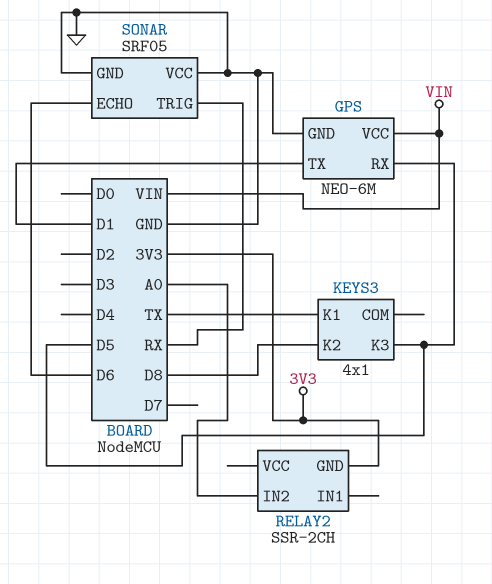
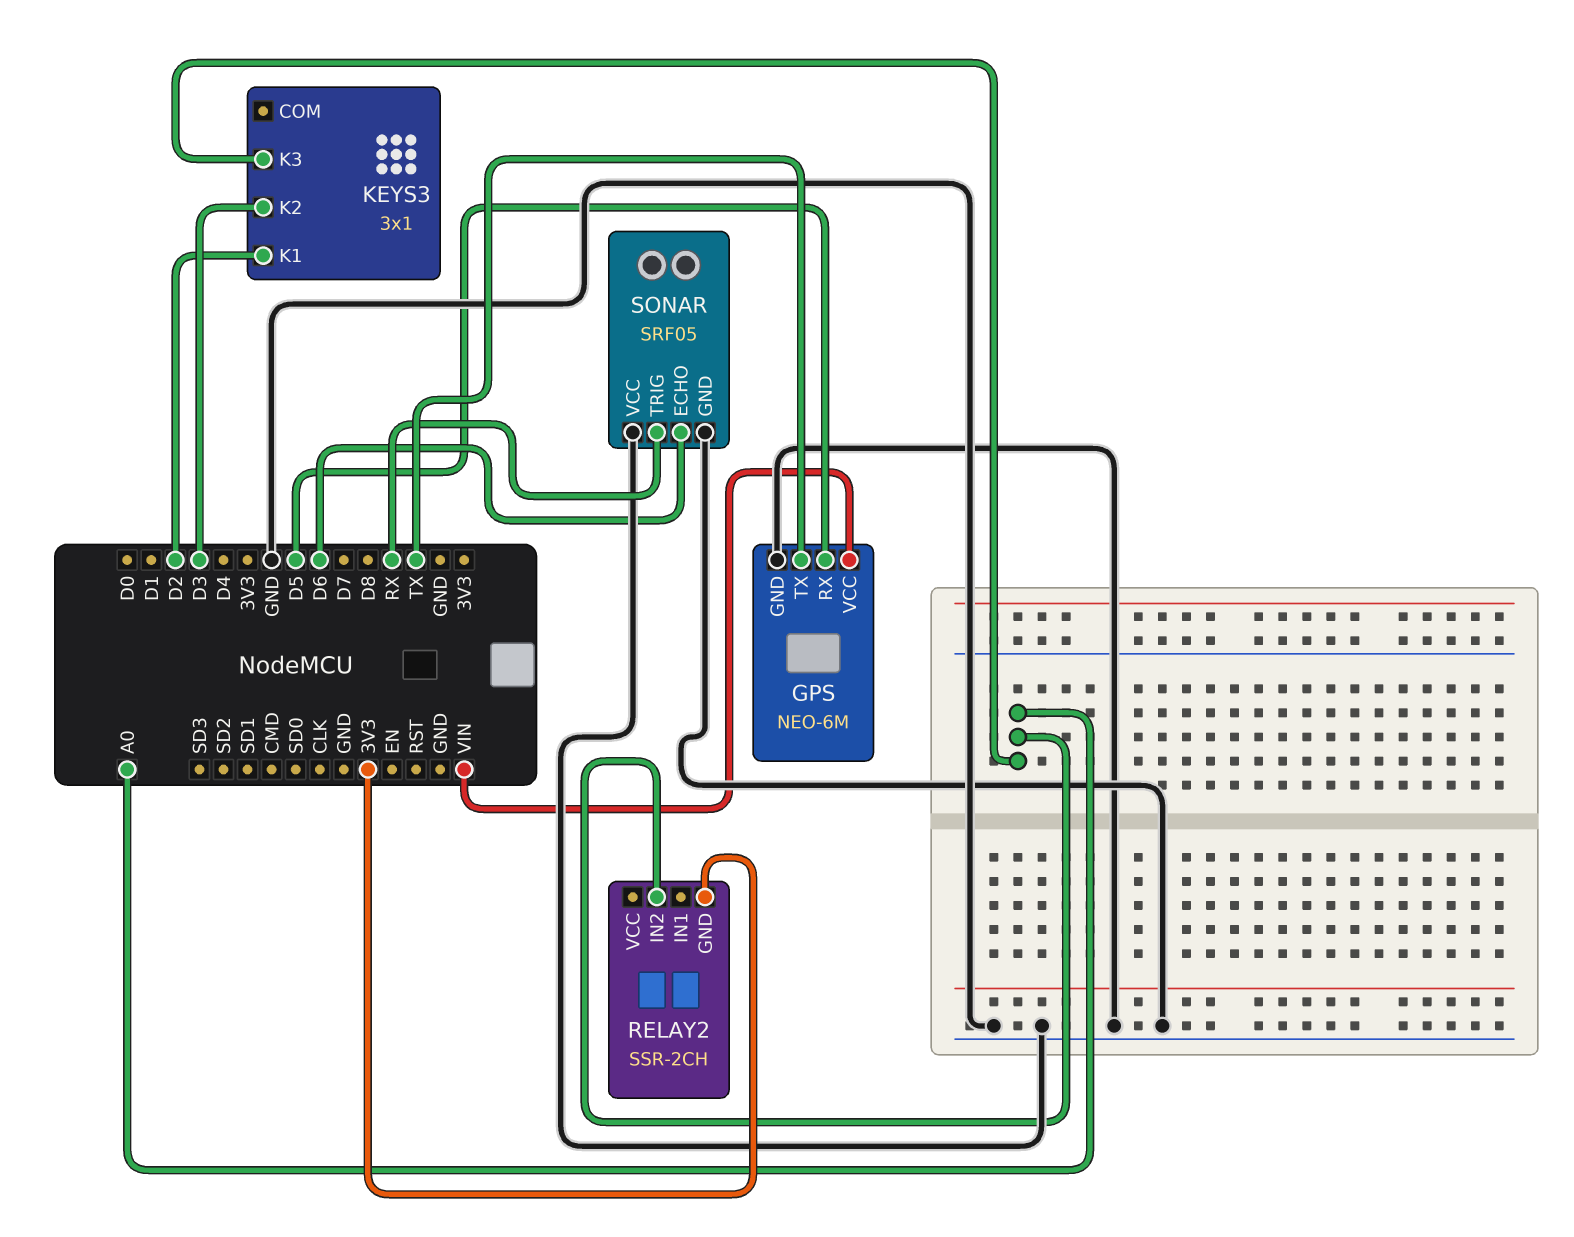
GPS pin TX: D1 -> TX
KEYS3: 4x1 -> 3x1
KEYS3 pin K1: TX -> D2
KEYS3 pin K2: D8 -> D3
KEYS3 pin K3: D5 -> A0

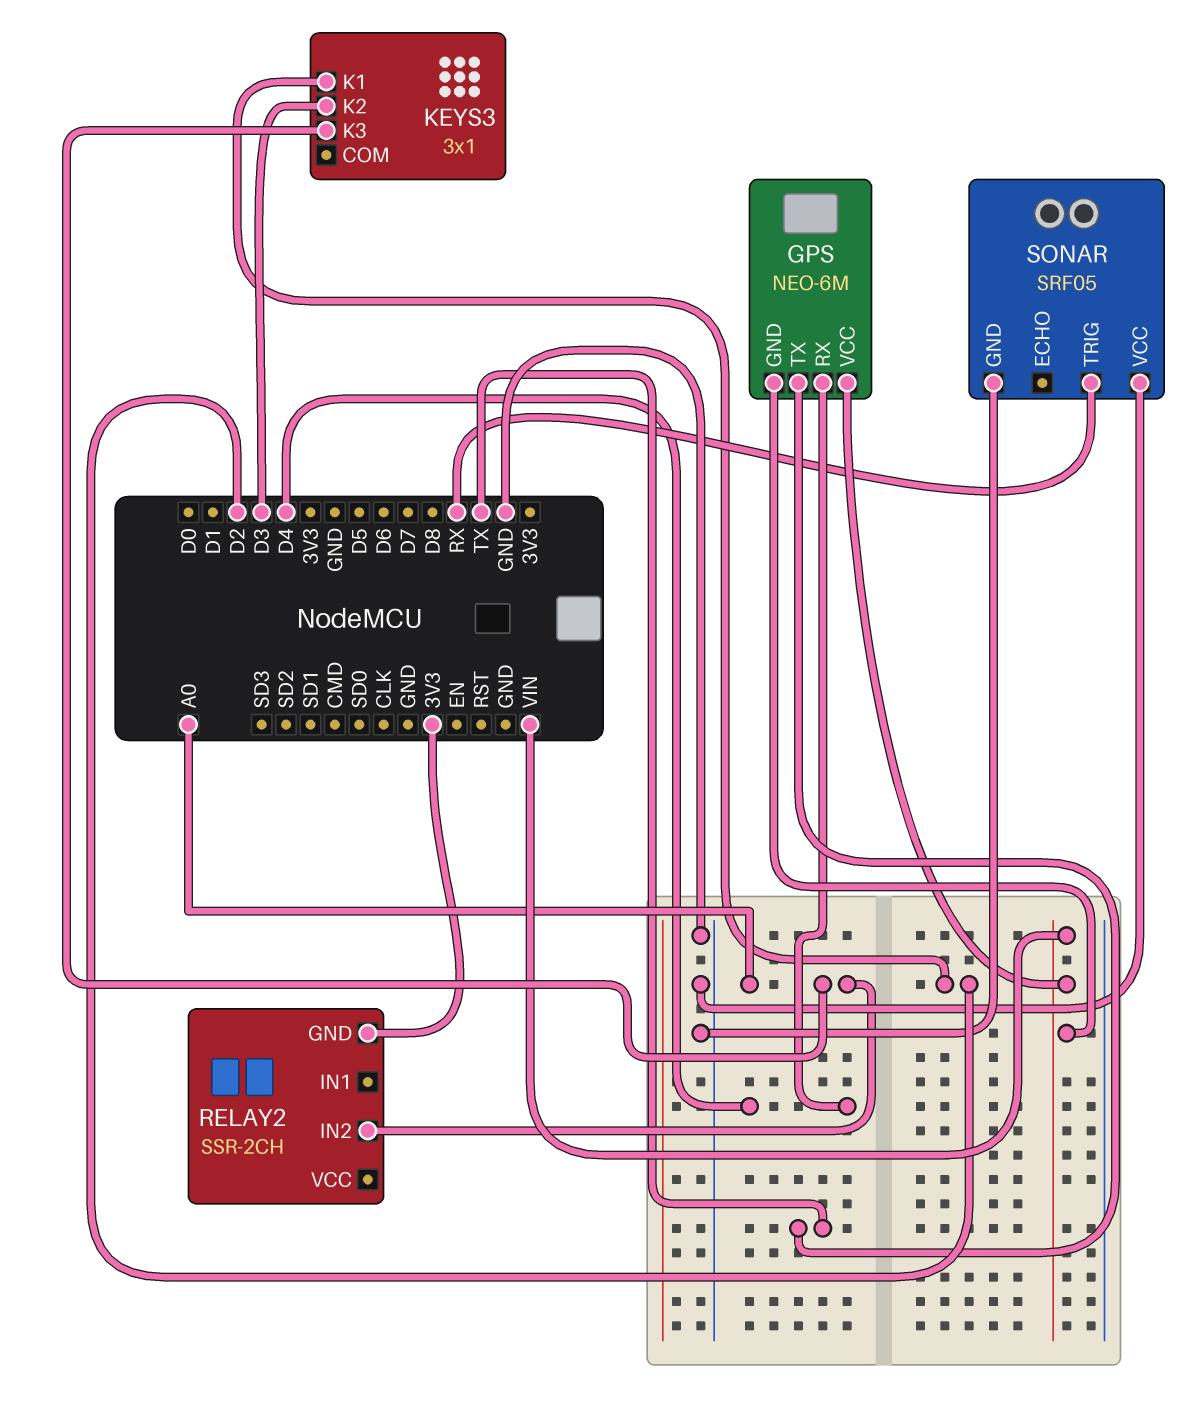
GPS pin GND: GND -> VIN
GPS pin RX: D5 -> D4
SONAR pin ECHO: D6 -> none

